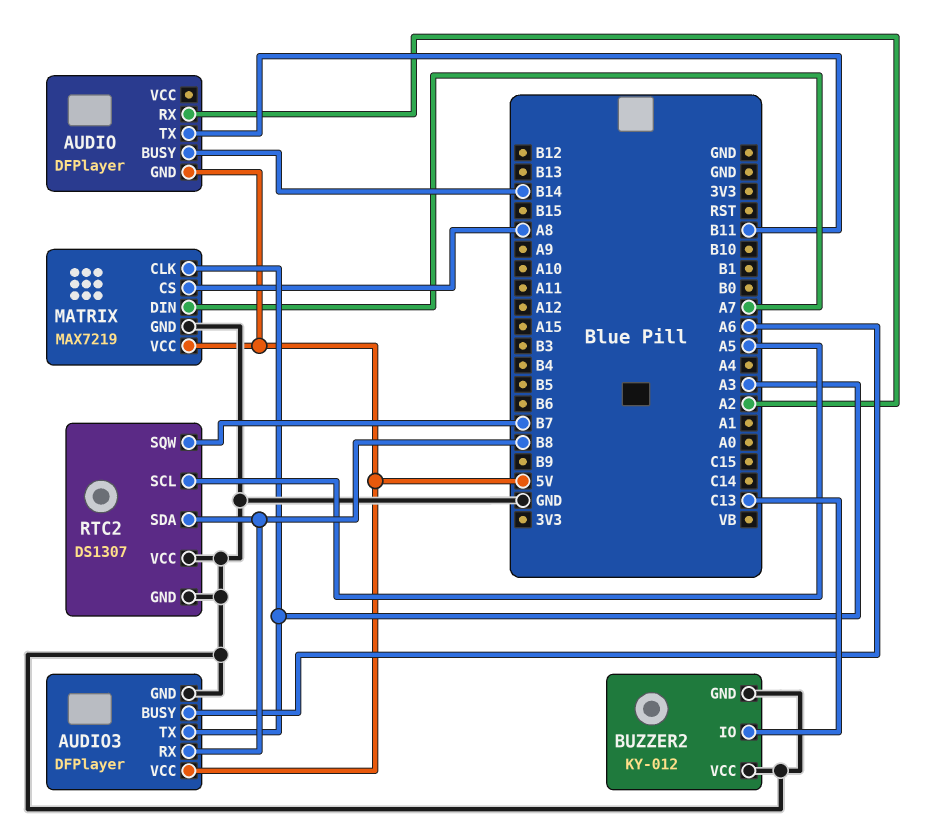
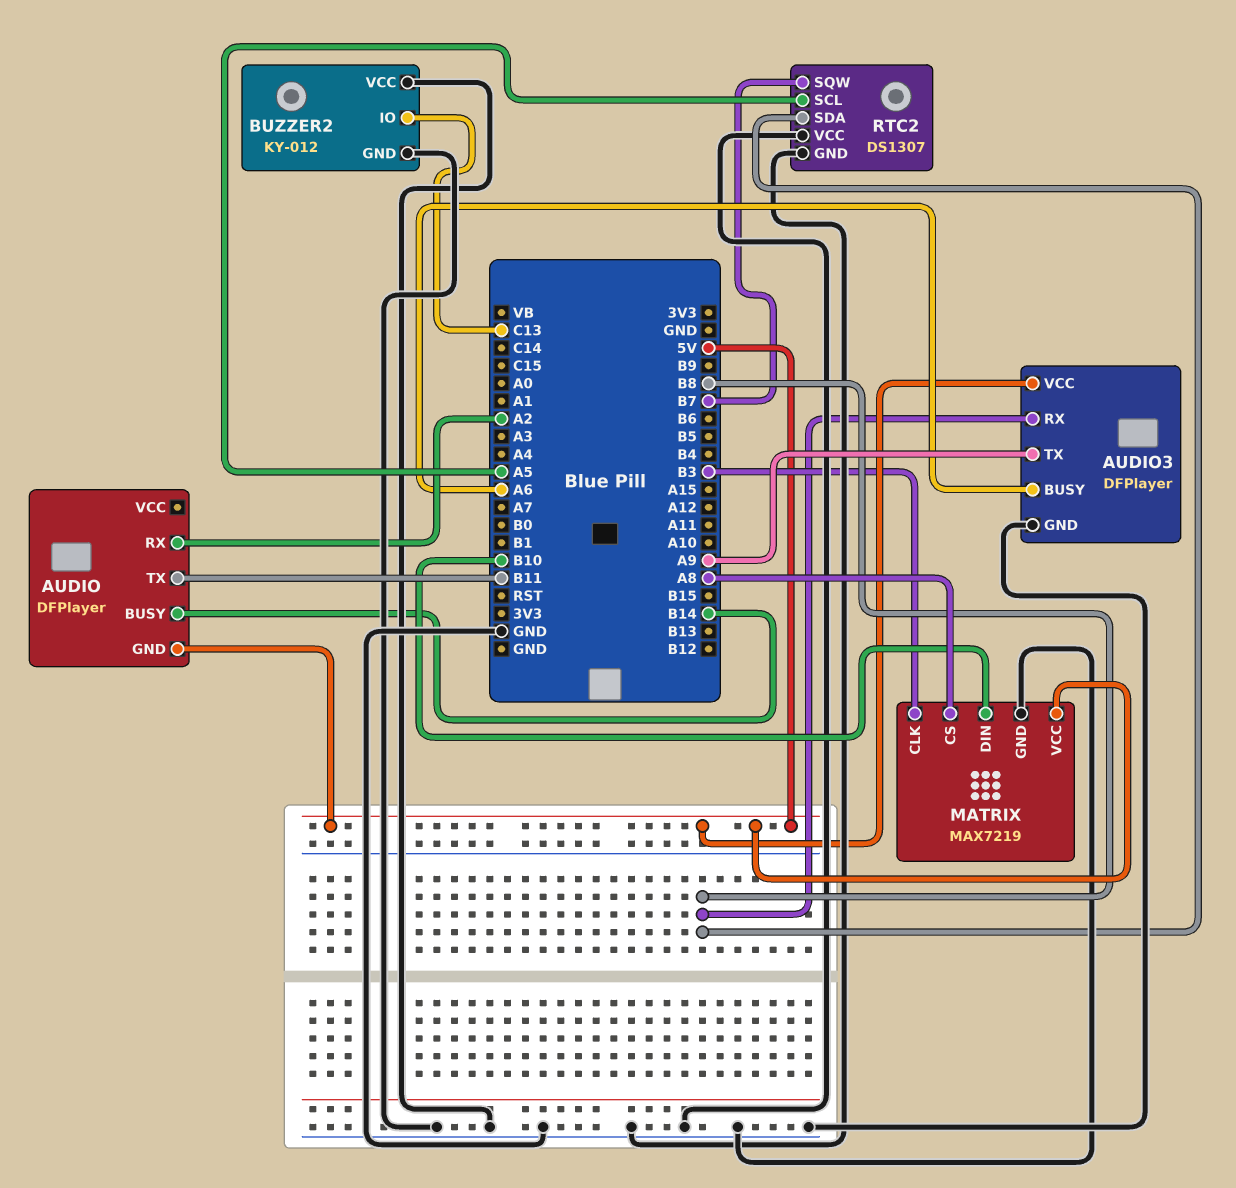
AUDIO3 pin TX: A3 -> A9
MATRIX pin CLK: A3 -> B3
MATRIX pin DIN: A7 -> B10

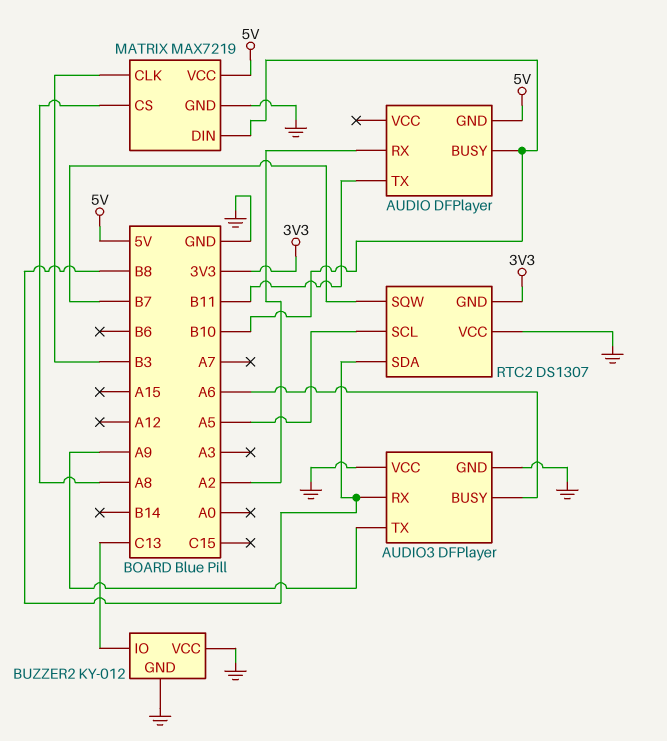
AUDIO pin BUSY: B14 -> B10
AUDIO3 pin VCC: 5V -> GND
RTC2 pin GND: GND -> 3V3

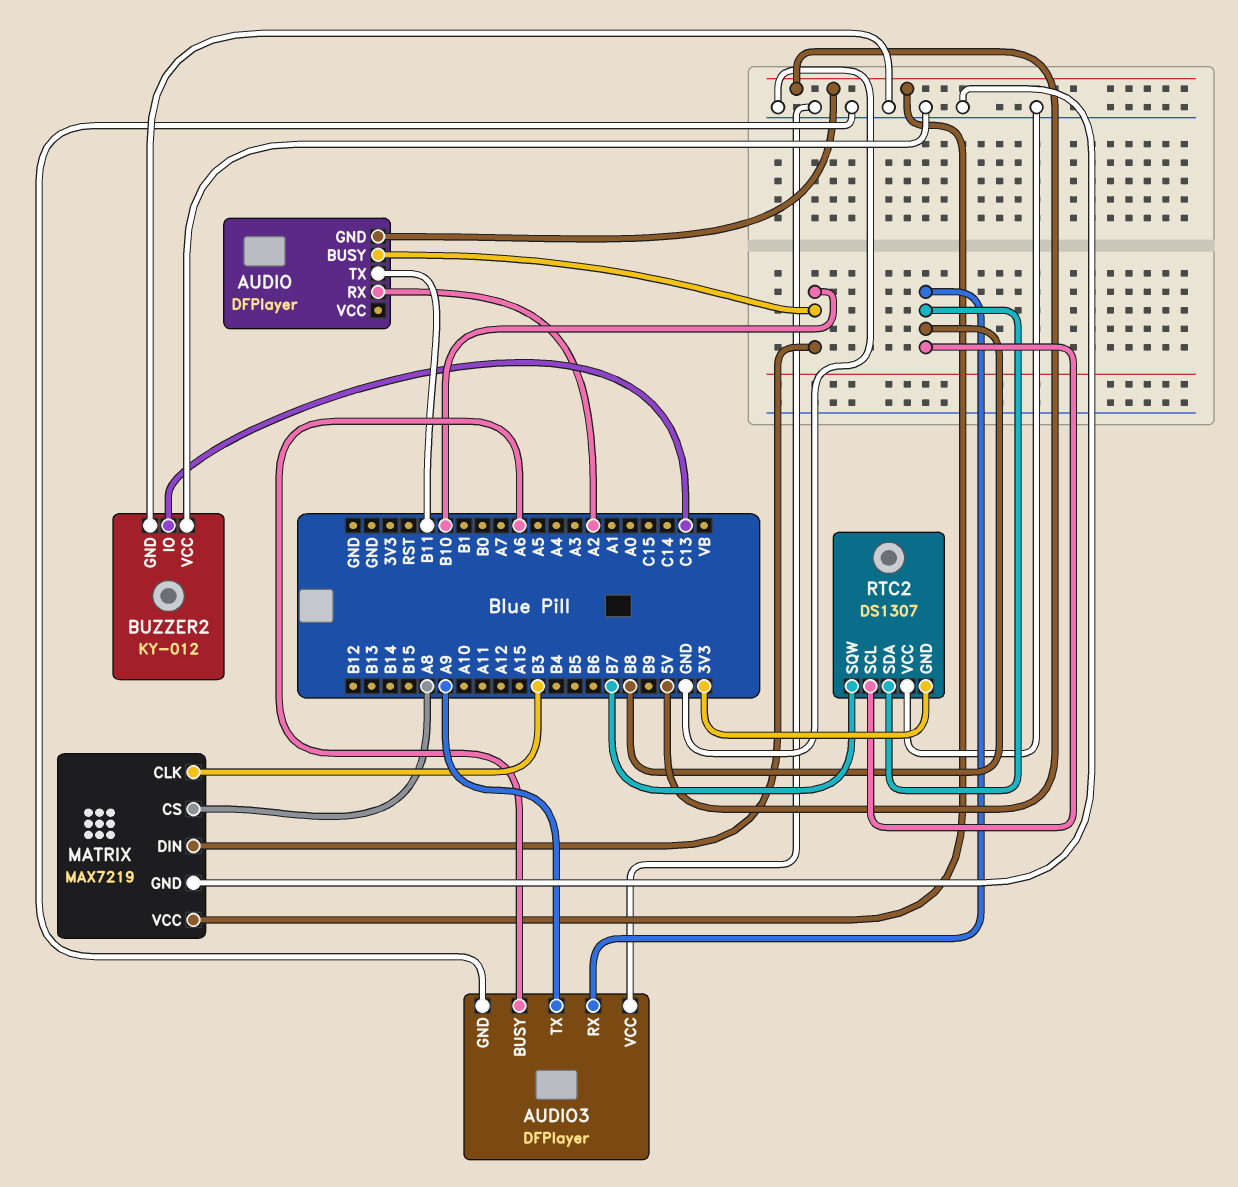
RTC2 pin SCL: A5 -> B8

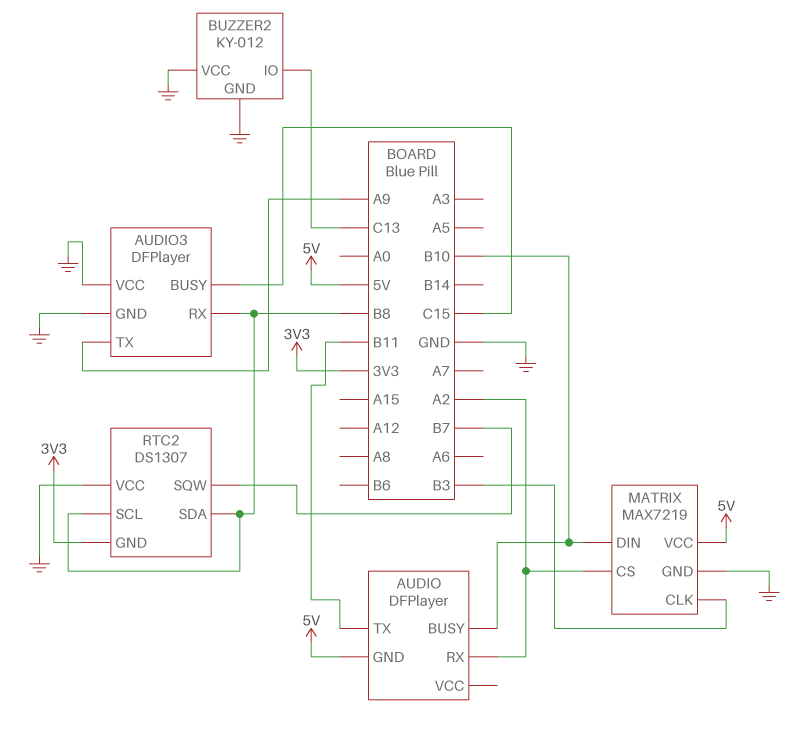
AUDIO3 pin BUSY: A6 -> C15
MATRIX pin CS: A8 -> A2

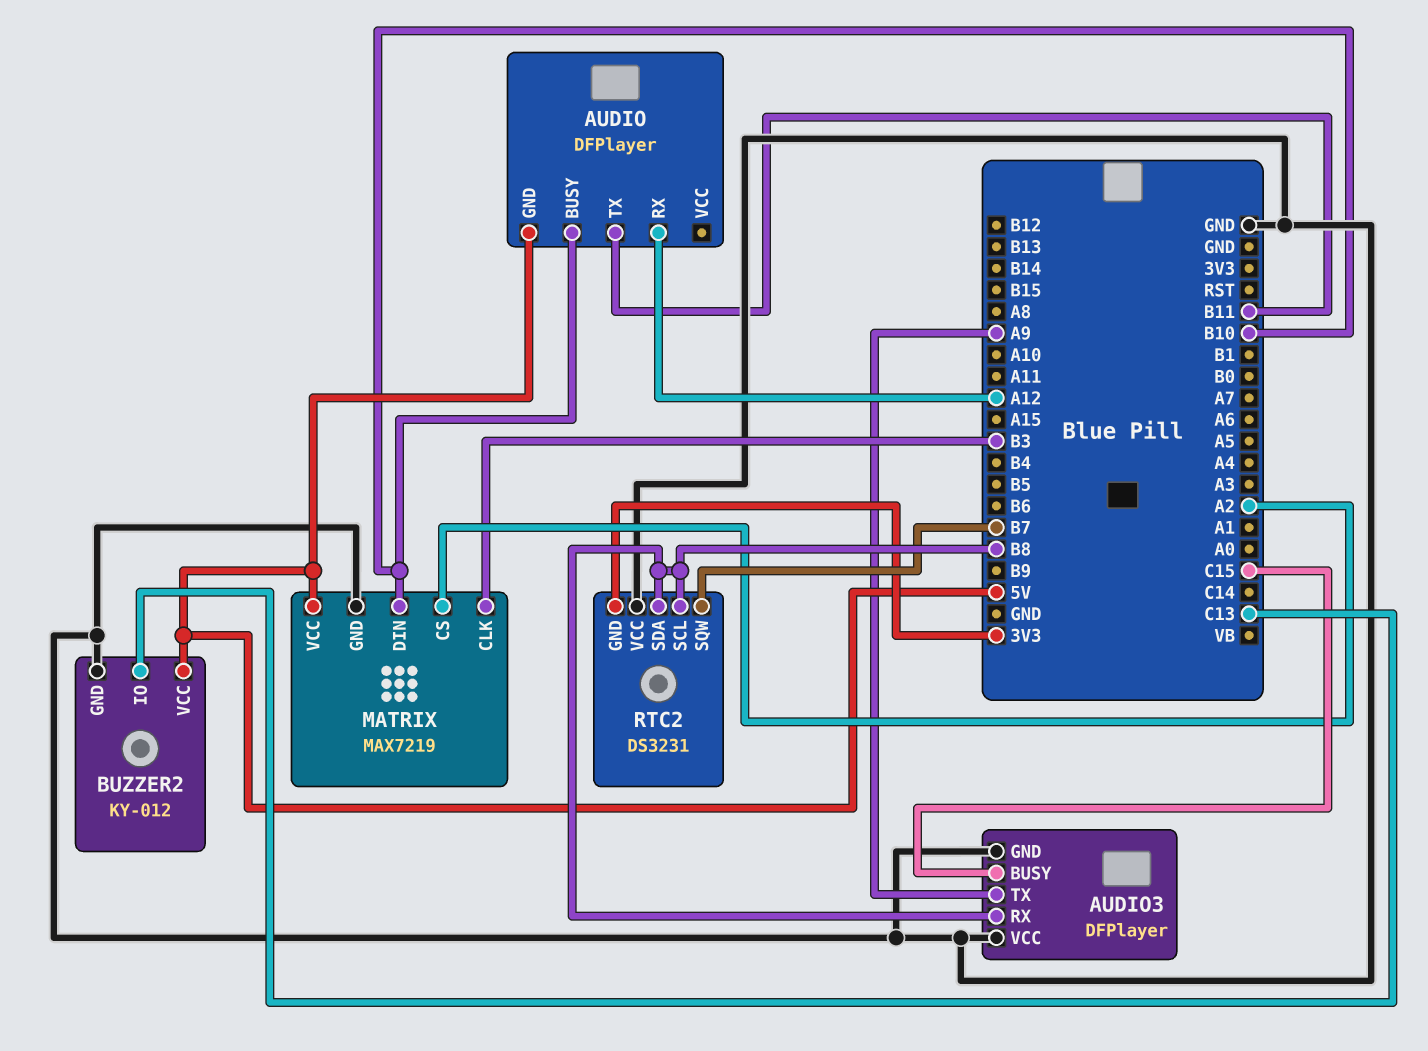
AUDIO pin RX: A2 -> A12
BUZZER2 pin VCC: GND -> 5V
RTC2: DS1307 -> DS3231

